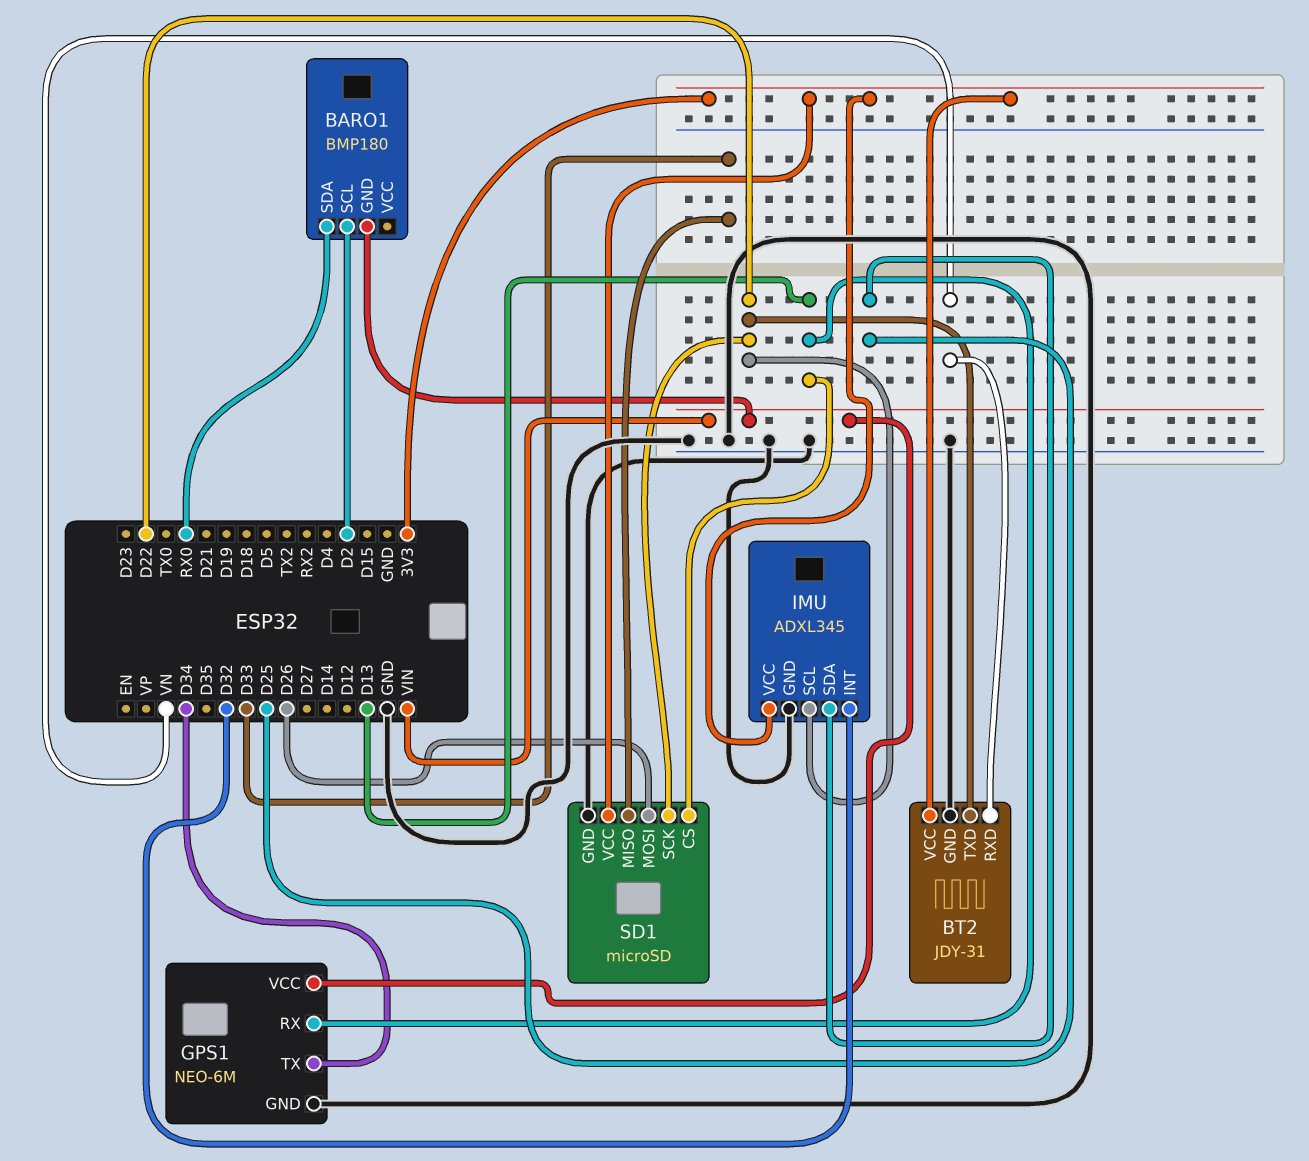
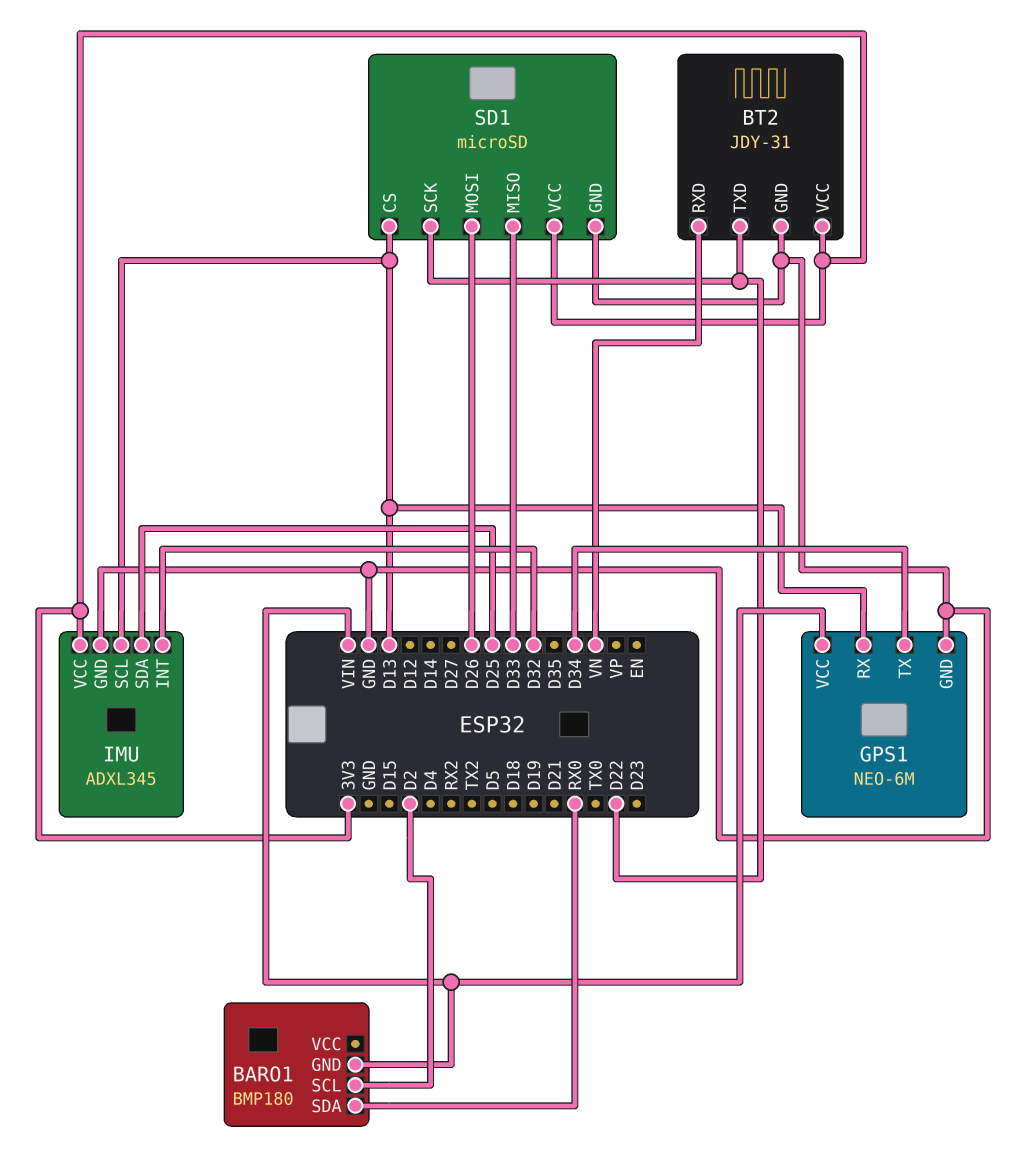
IMU pin SCL: D22 -> D13

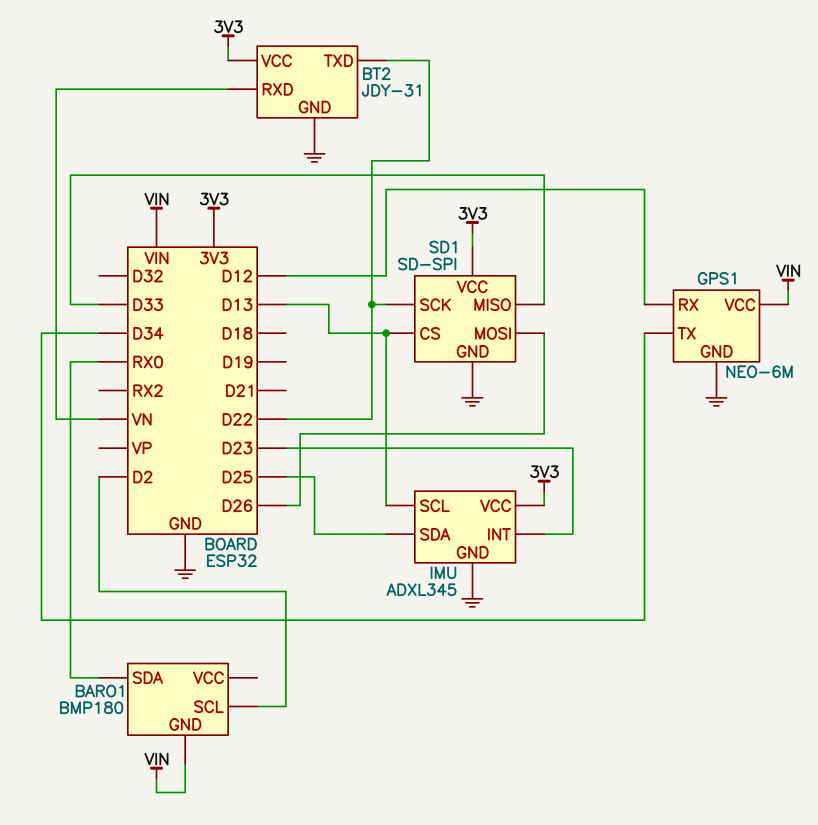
GPS1 pin RX: D13 -> D12
IMU pin INT: D32 -> D23
SD1: microSD -> SD-SPI

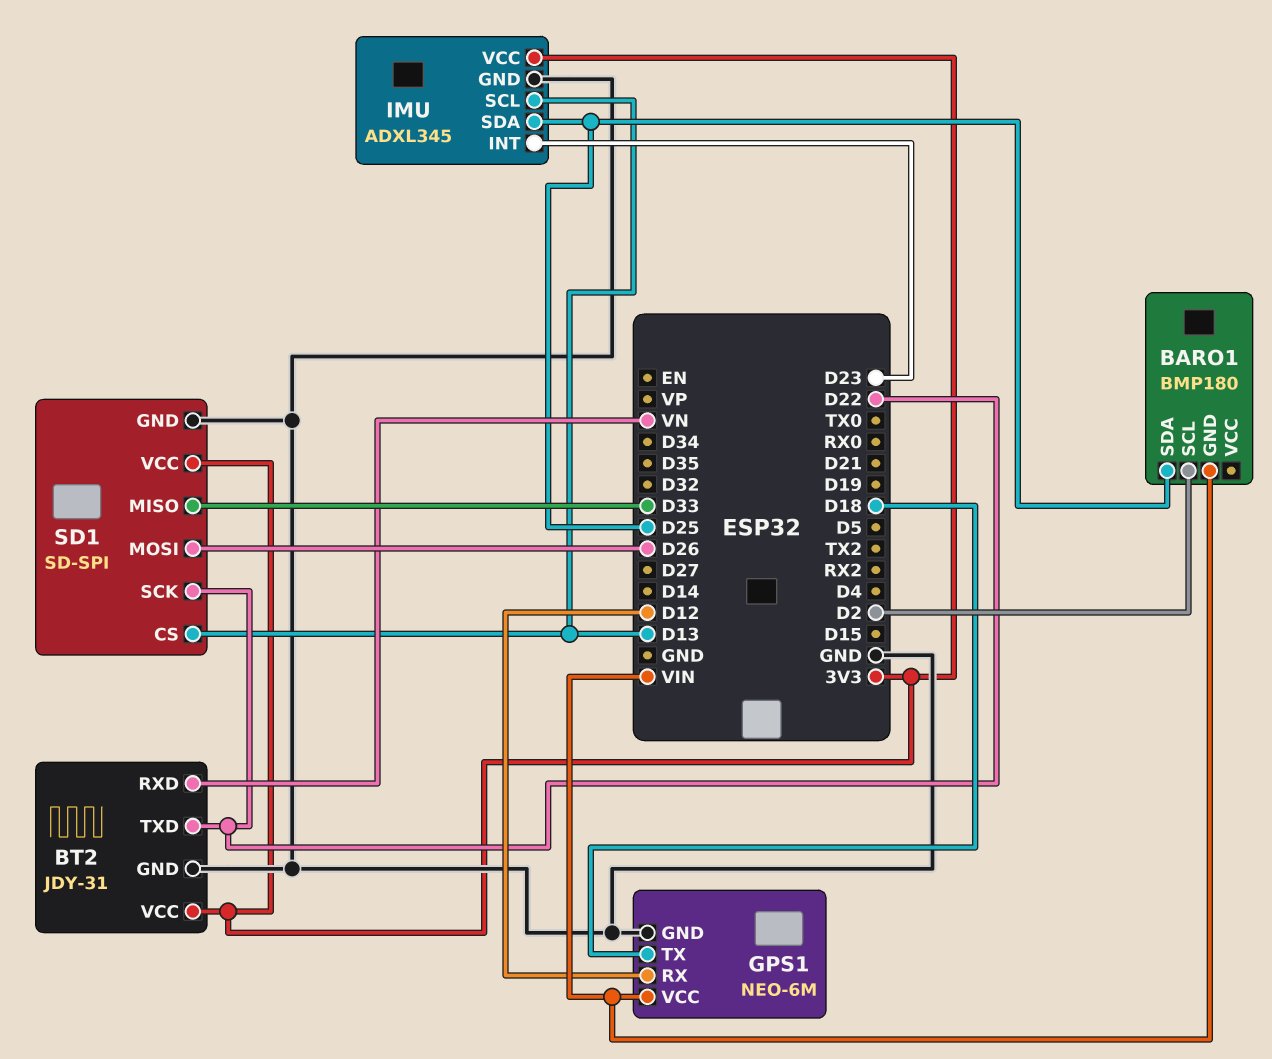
BARO1 pin SDA: RX0 -> D25
GPS1 pin TX: D34 -> D18

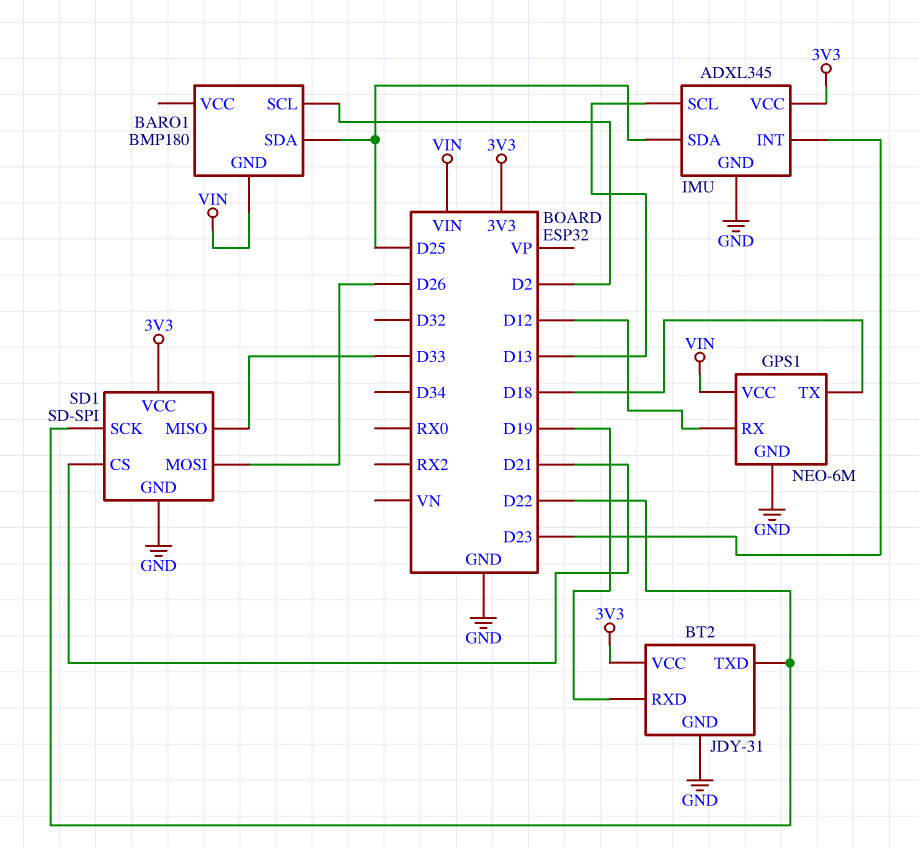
BT2 pin RXD: VN -> D19
SD1 pin CS: D13 -> D21

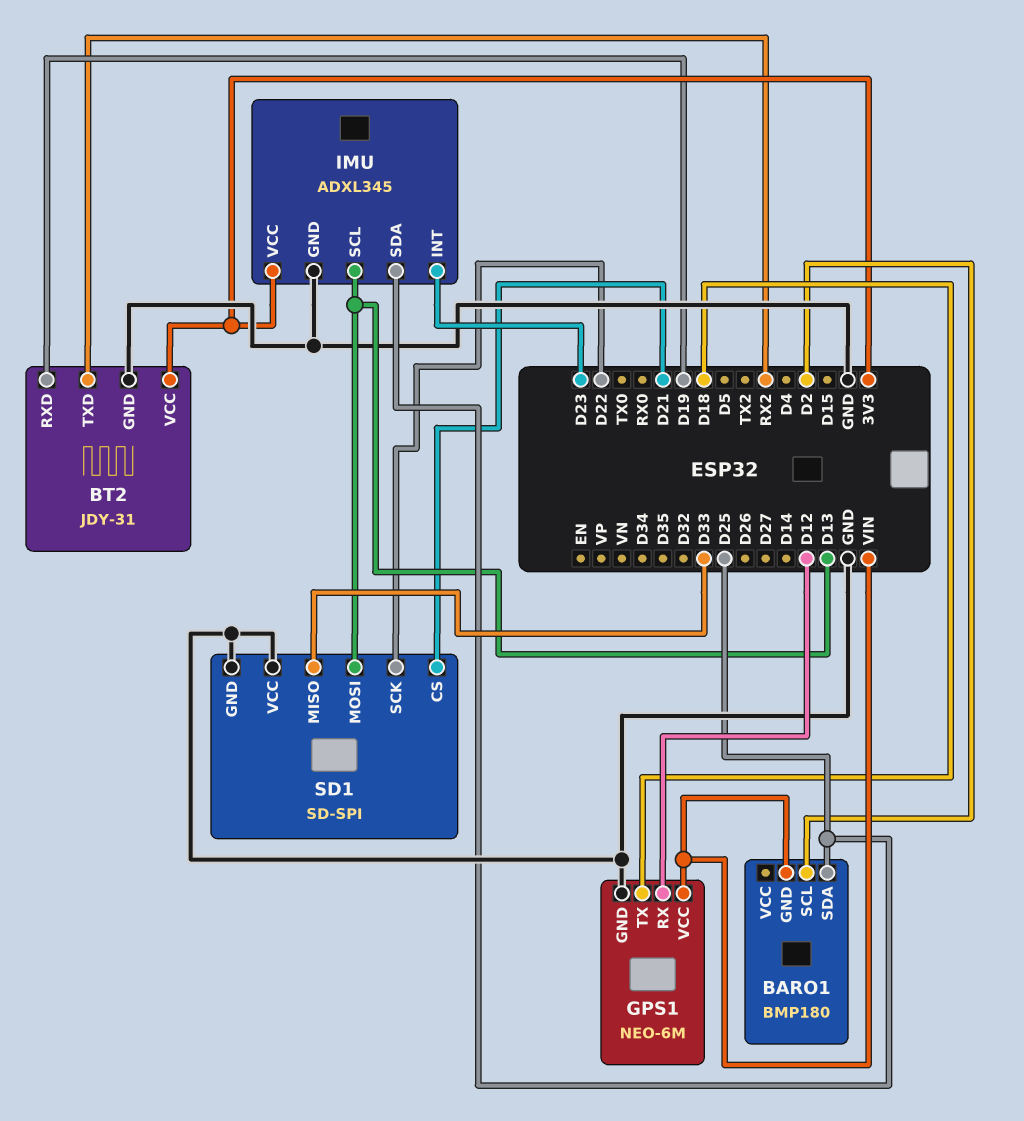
BT2 pin TXD: D22 -> RX2
SD1 pin MOSI: D26 -> D13
SD1 pin VCC: 3V3 -> GND

